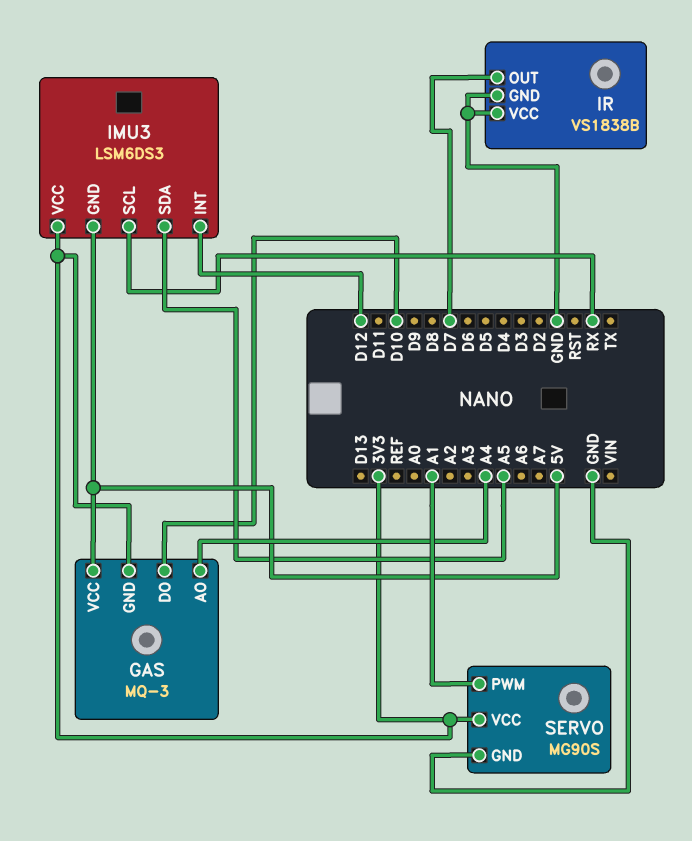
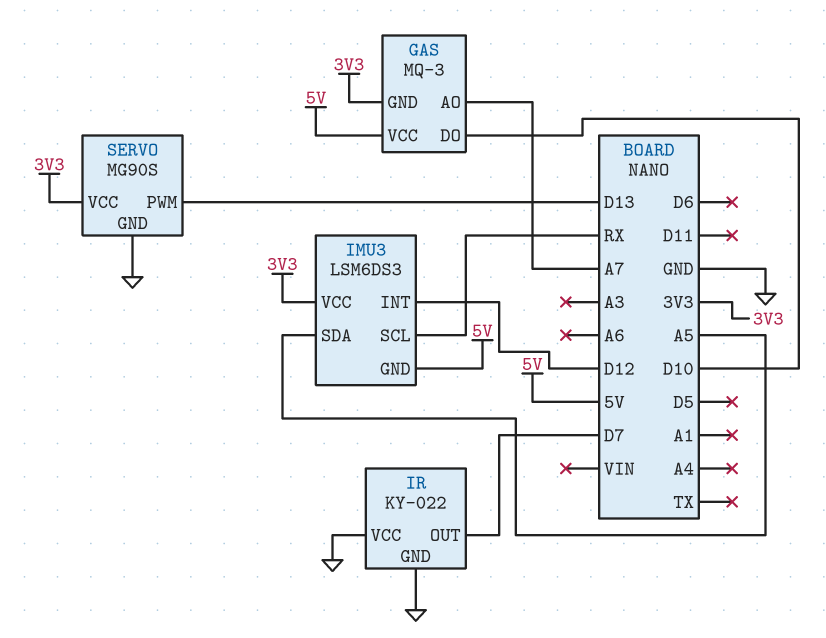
GAS pin AO: A4 -> A7
IR: VS1838B -> KY-022
SERVO pin PWM: A1 -> D13

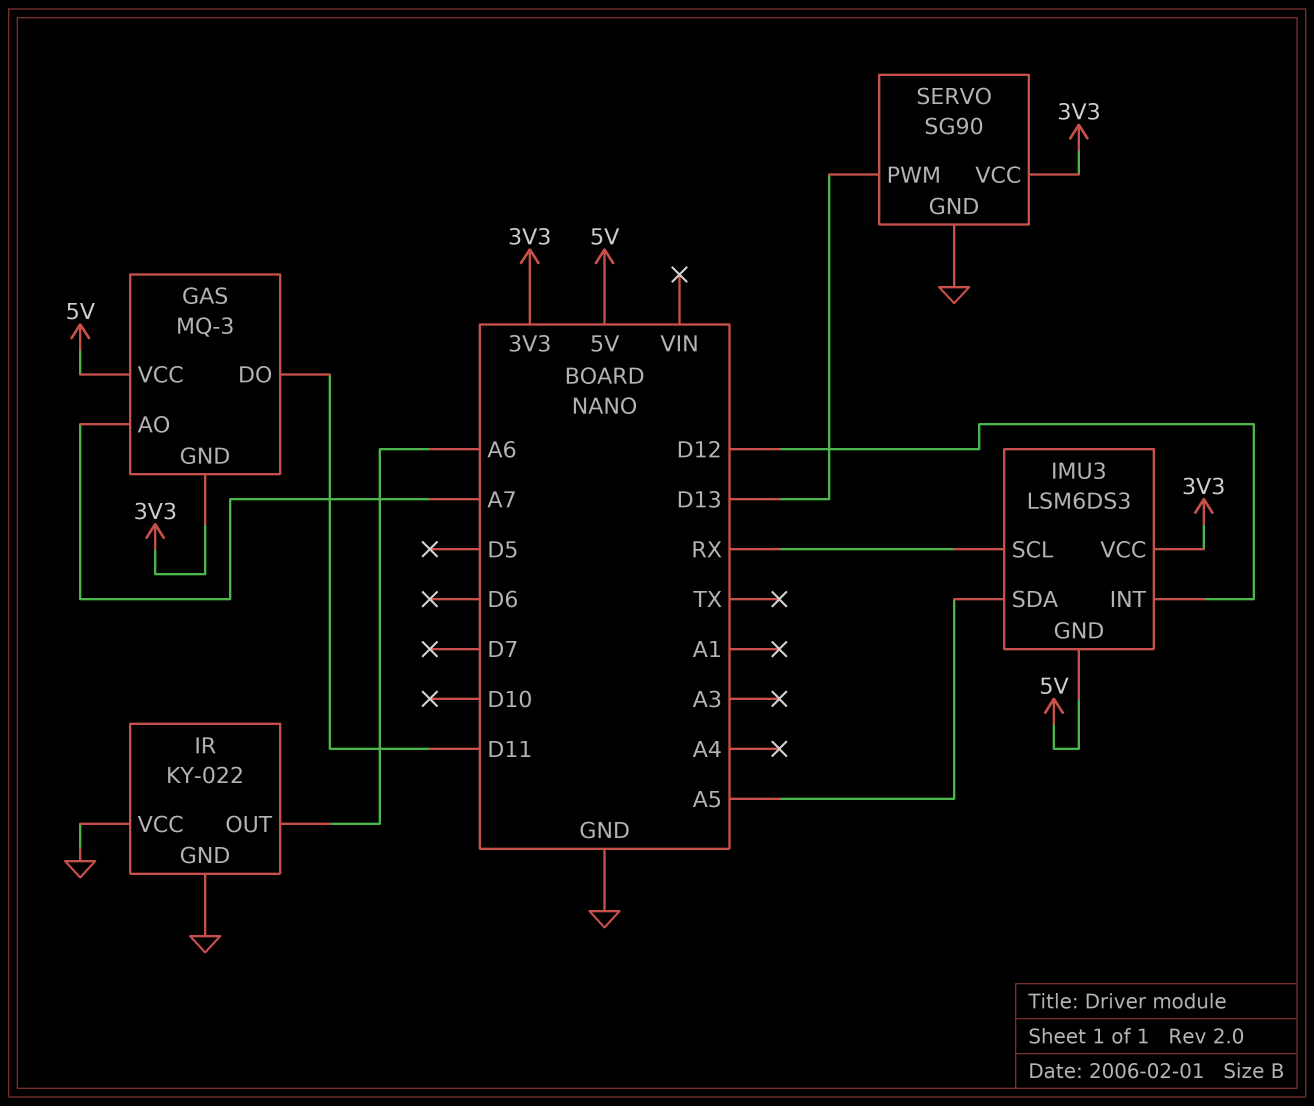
GAS pin DO: D10 -> D11
IR pin OUT: D7 -> A6
SERVO: MG90S -> SG90

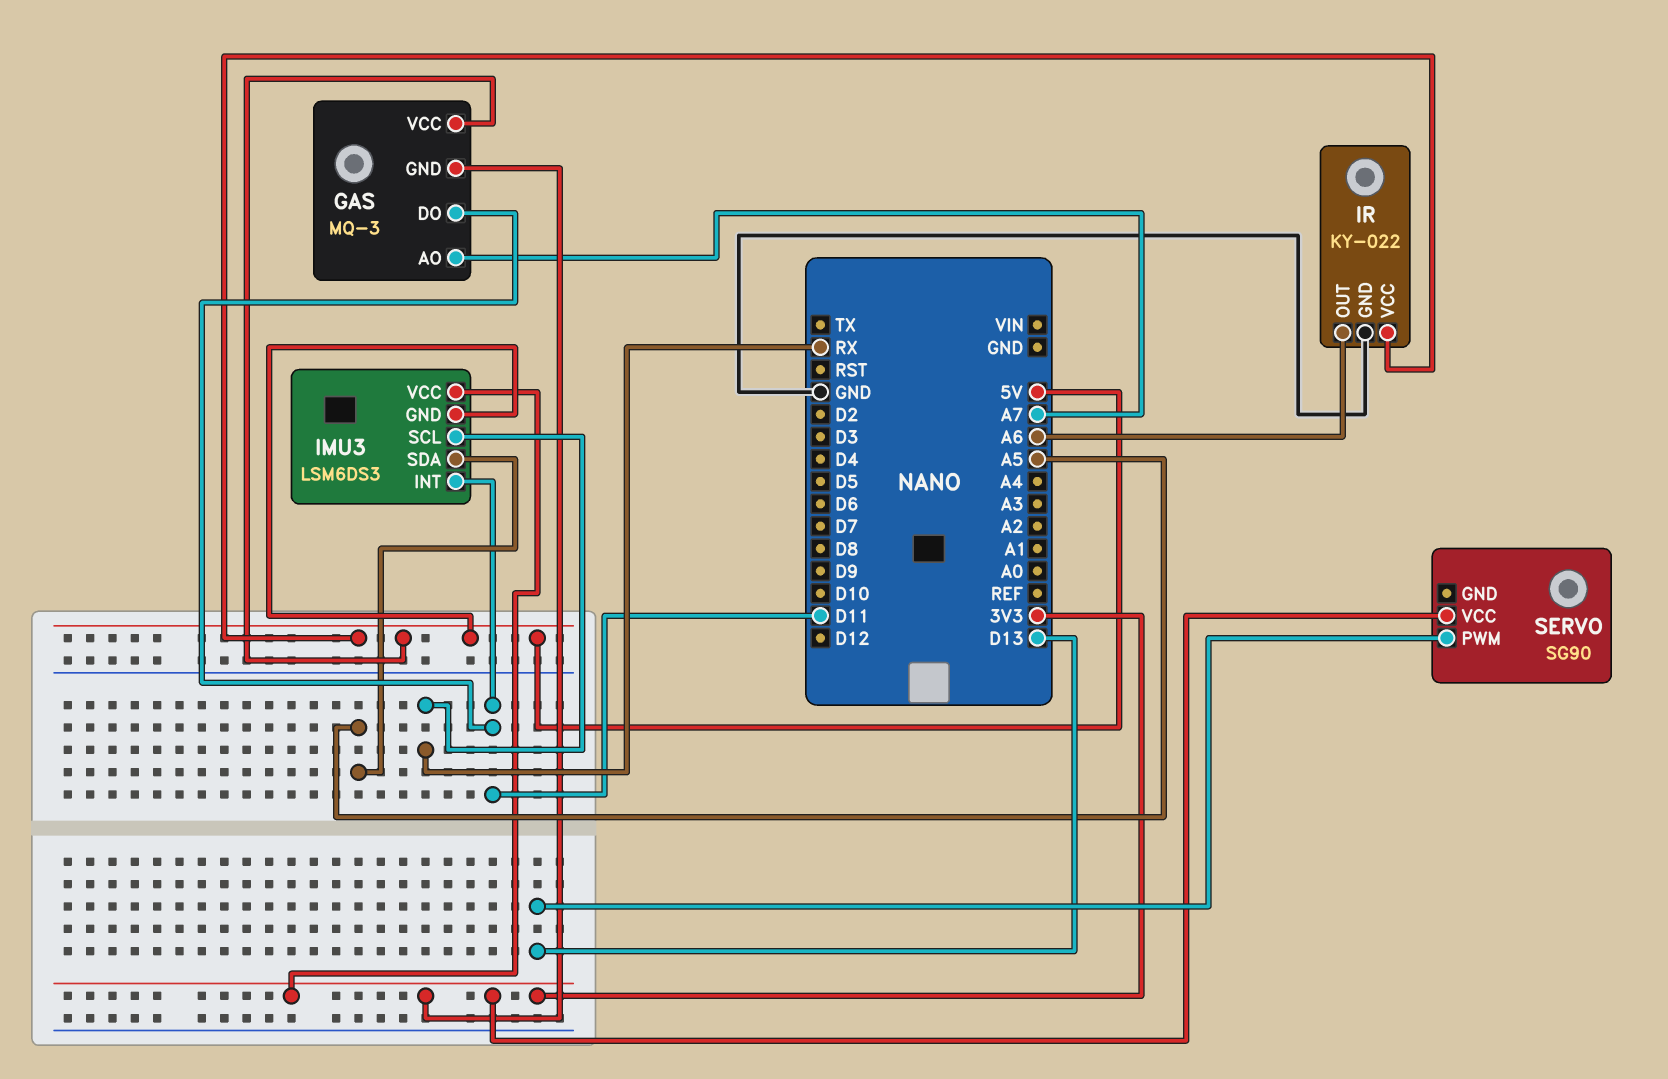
IMU3 pin INT: D12 -> D11
IR pin VCC: GND -> 5V
SERVO pin GND: GND -> none

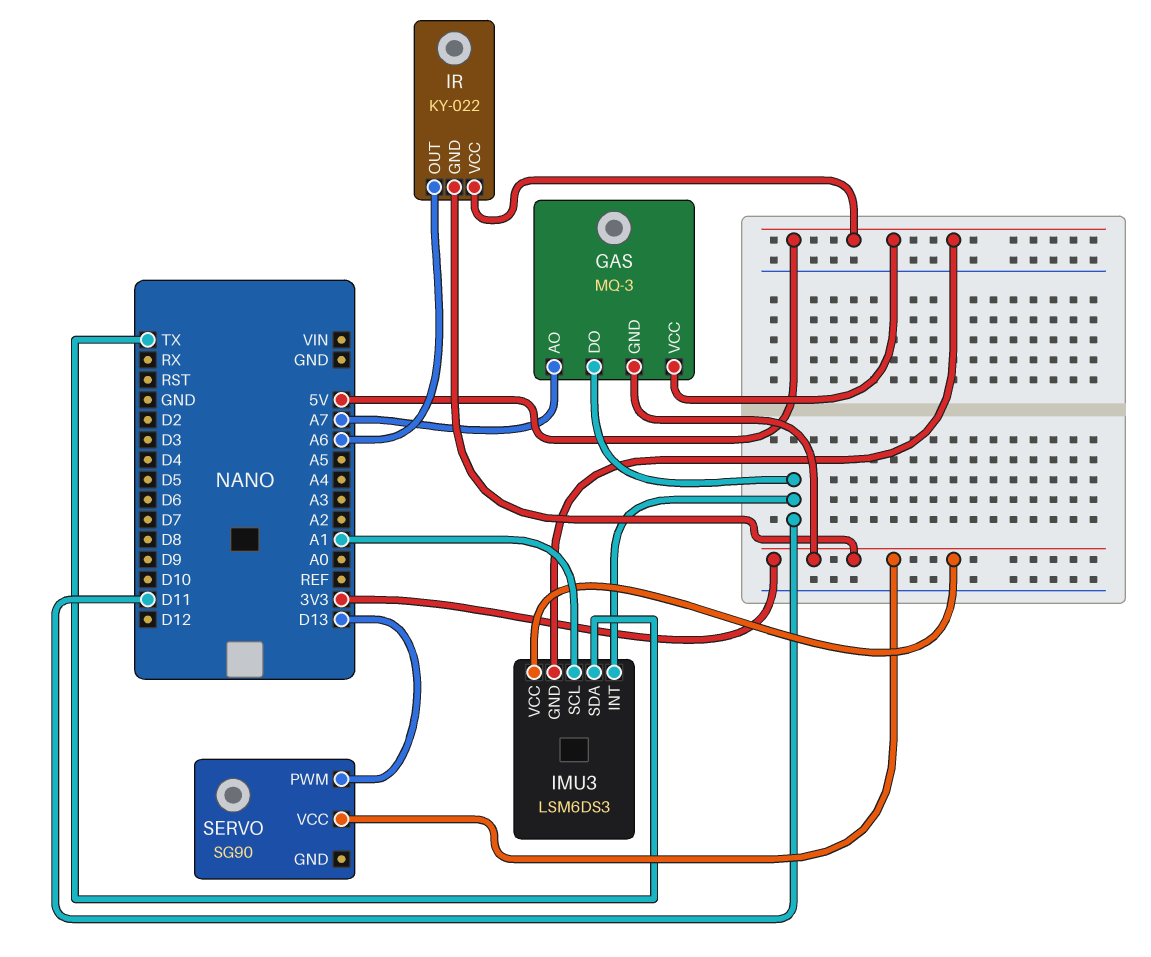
IMU3 pin SCL: RX -> A1
IMU3 pin SDA: A5 -> TX
IR pin GND: GND -> 3V3

